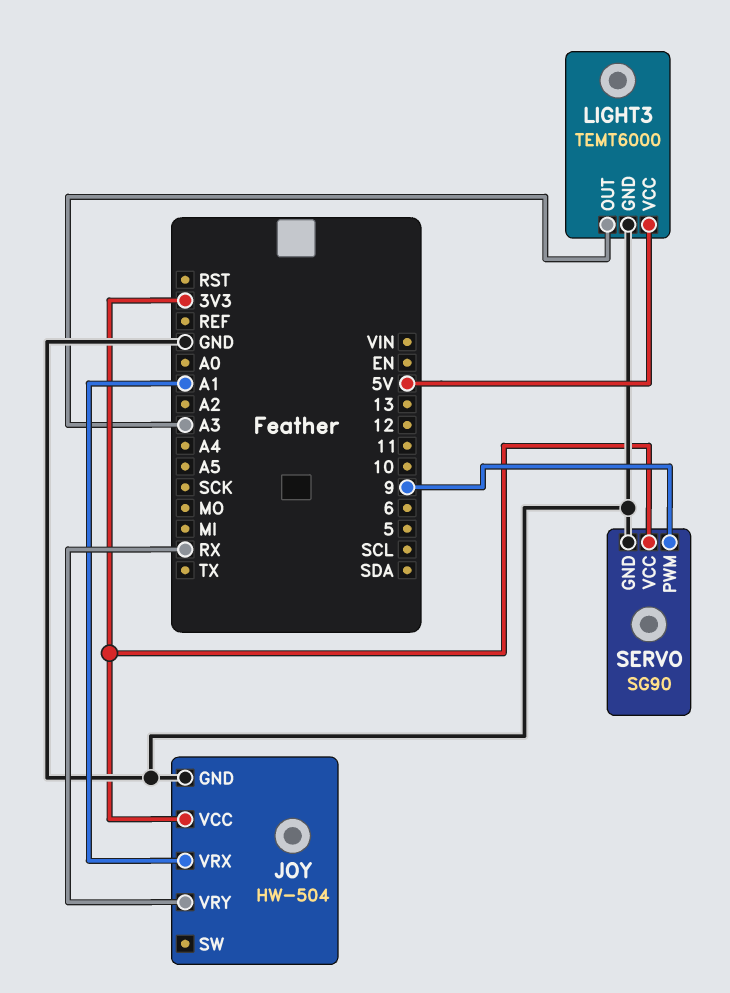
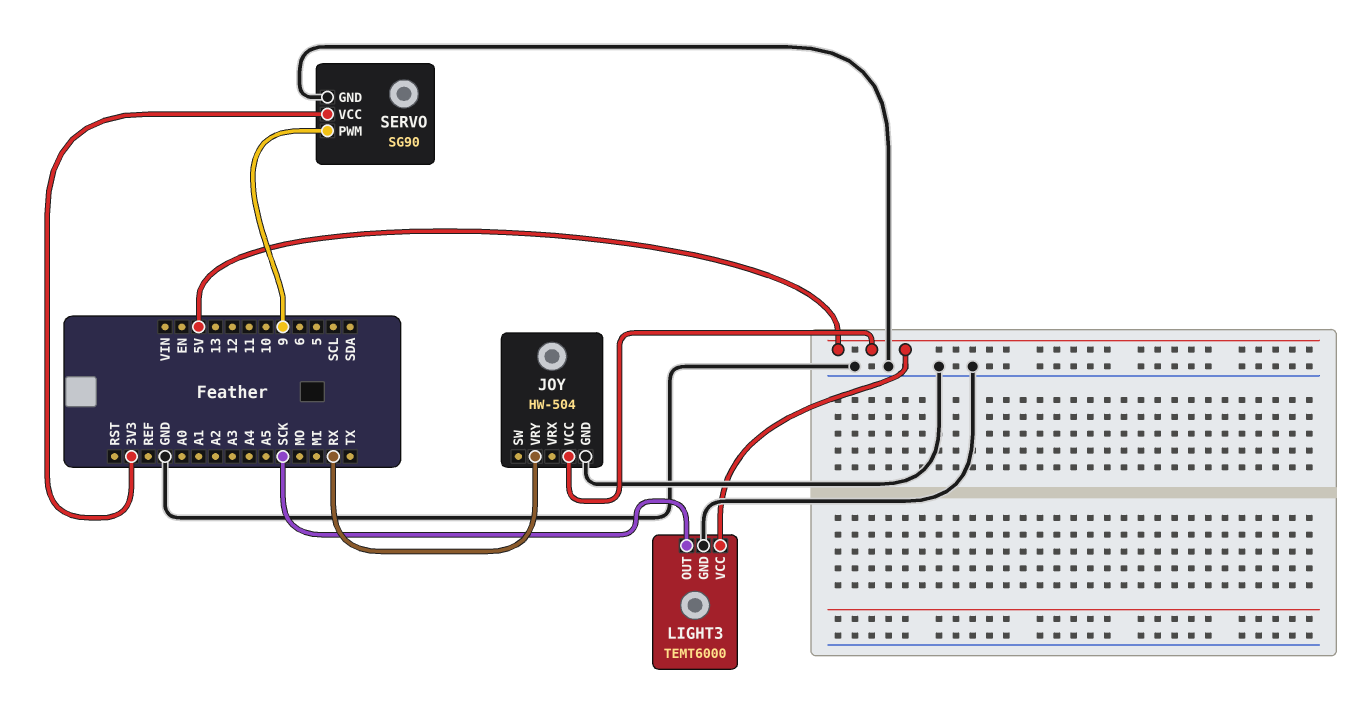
JOY pin VCC: 3V3 -> 5V
JOY pin VRX: A1 -> none
LIGHT3 pin OUT: A3 -> SCK

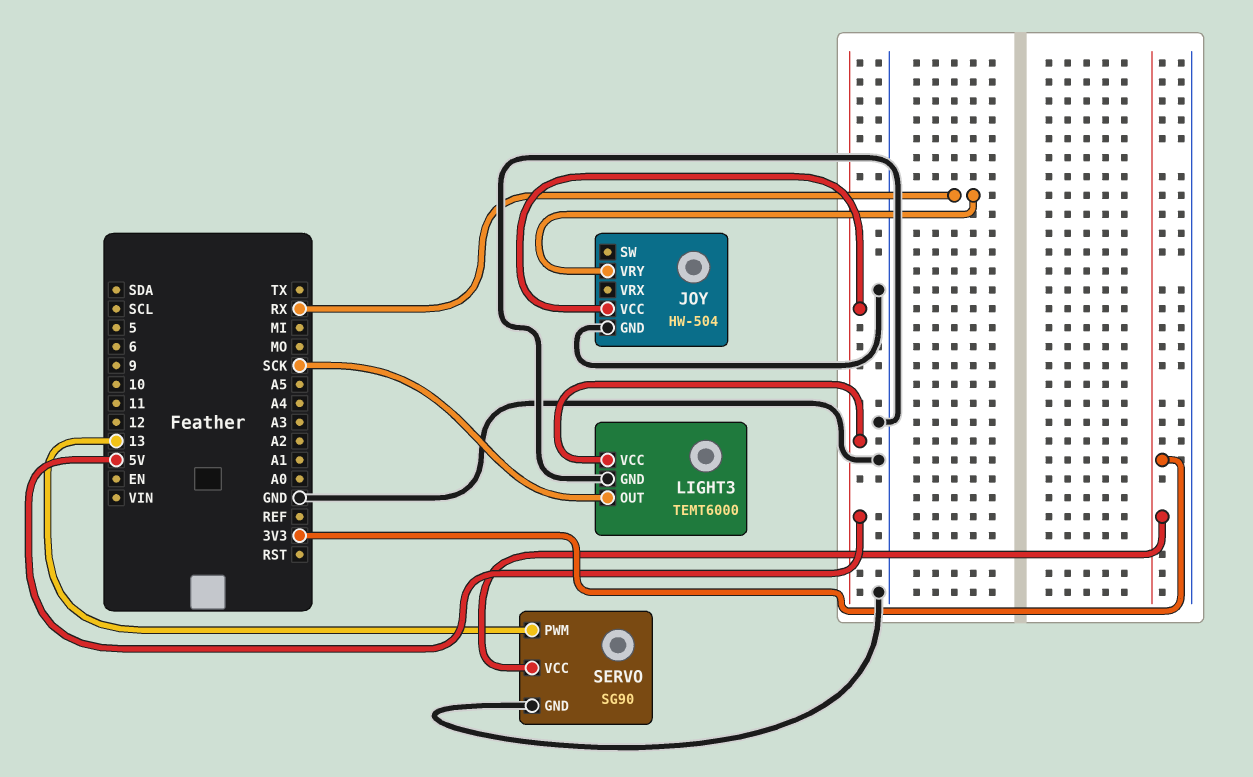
SERVO pin PWM: 9 -> 13

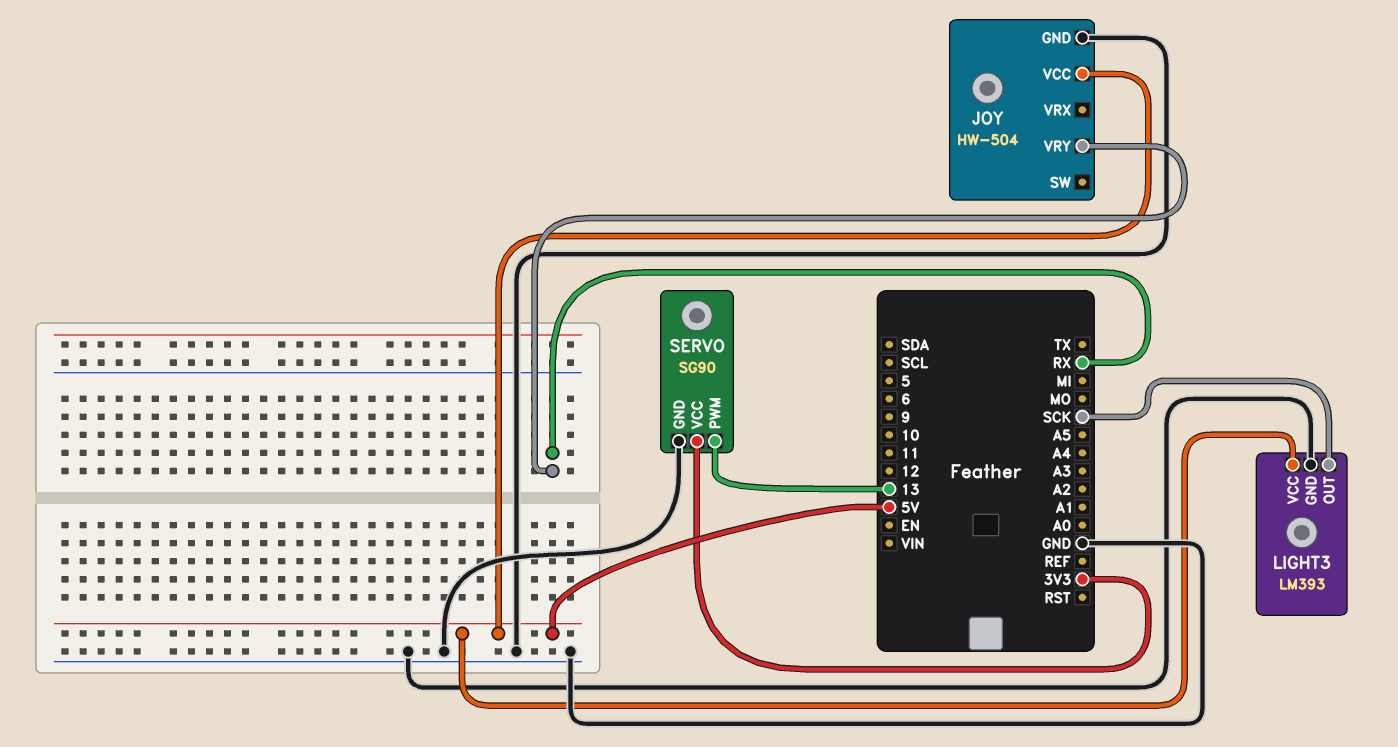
LIGHT3: TEMT6000 -> LM393

